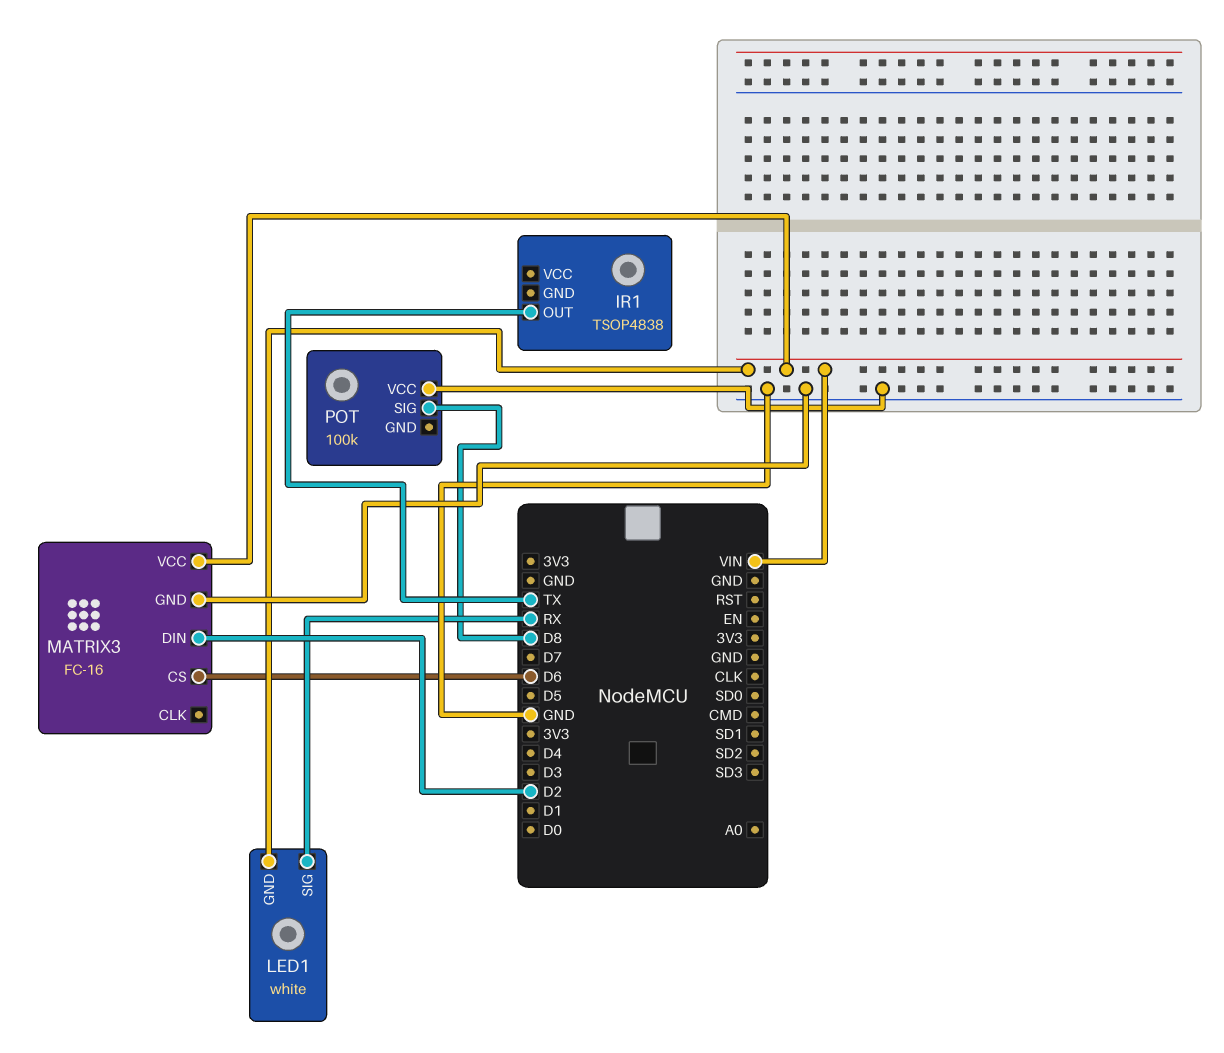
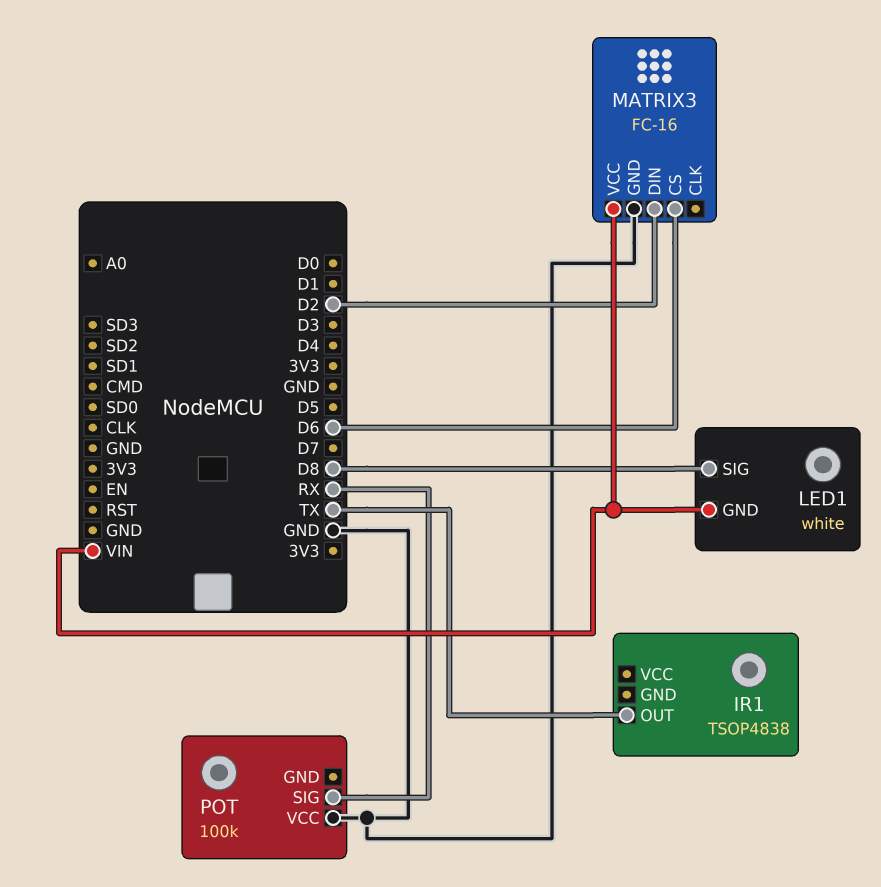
LED1 pin SIG: RX -> D8
POT pin SIG: D8 -> RX

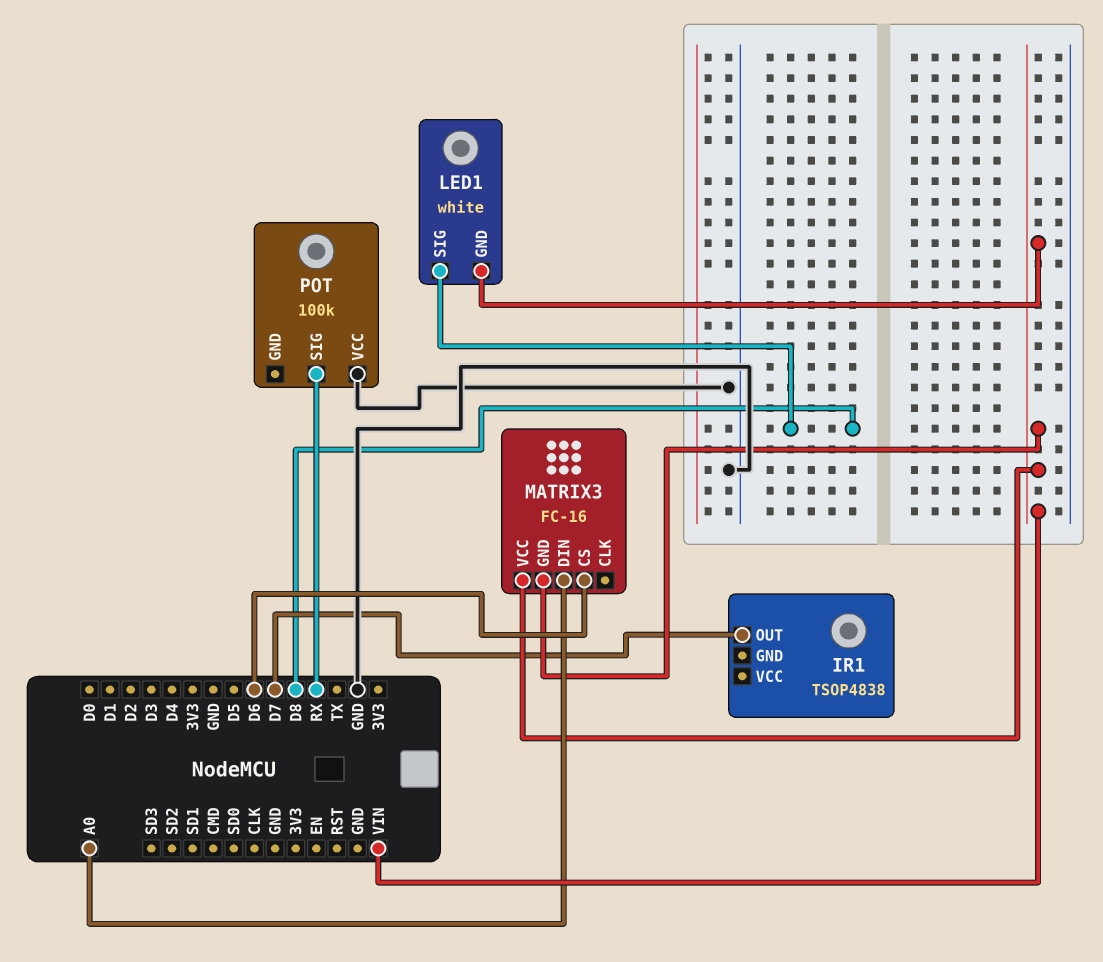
IR1 pin OUT: TX -> D7
MATRIX3 pin DIN: D2 -> A0
MATRIX3 pin GND: GND -> VIN

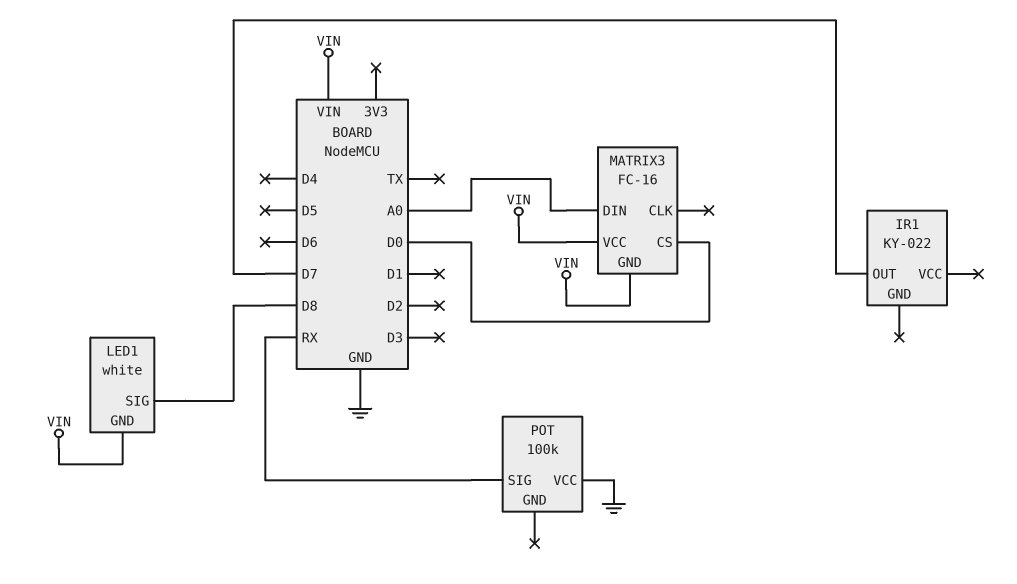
IR1: TSOP4838 -> KY-022
MATRIX3 pin CS: D6 -> D0

